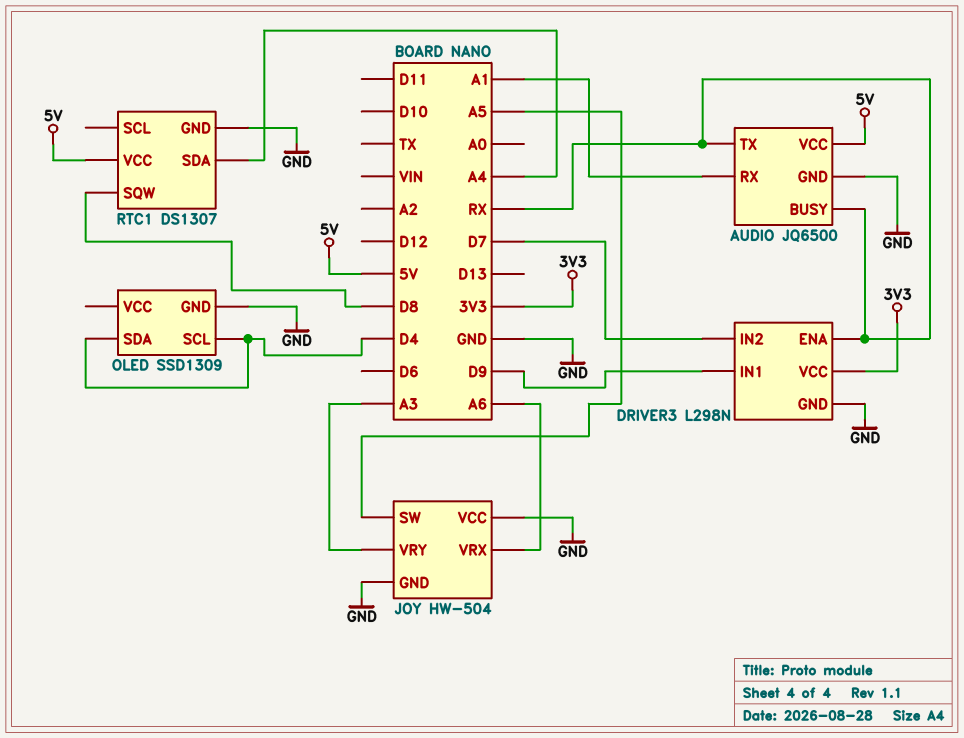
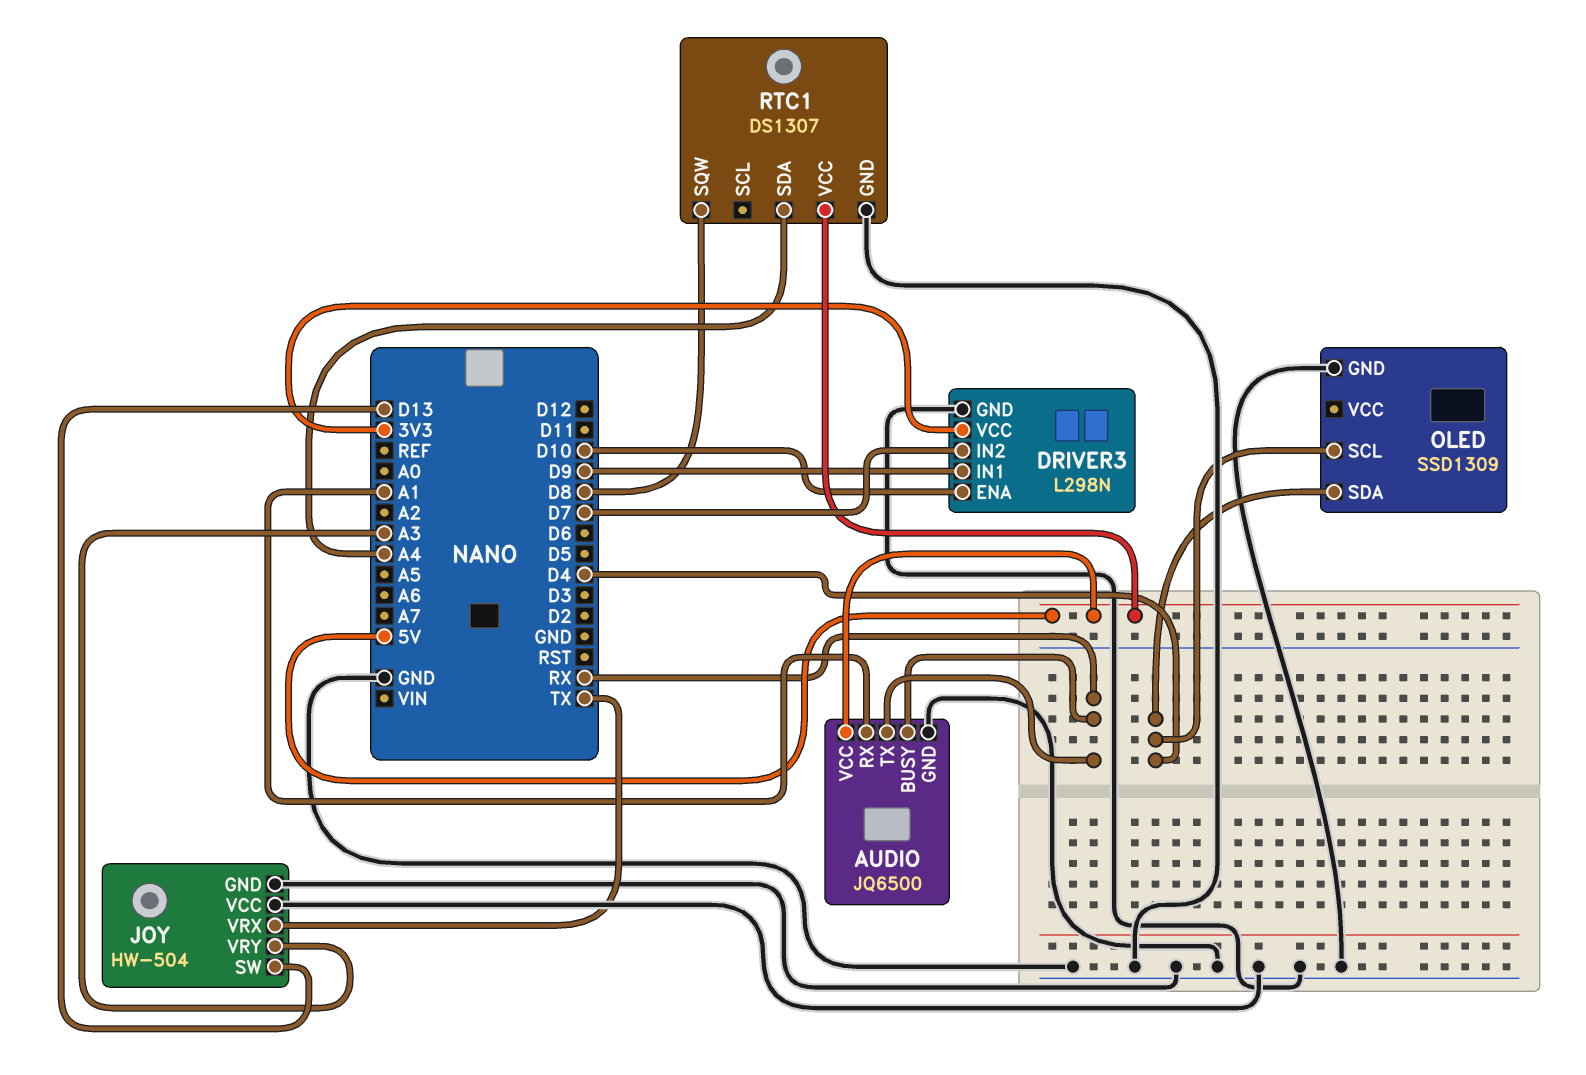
DRIVER3 pin ENA: RX -> D10
JOY pin SW: A5 -> D13
JOY pin VRX: A6 -> TX

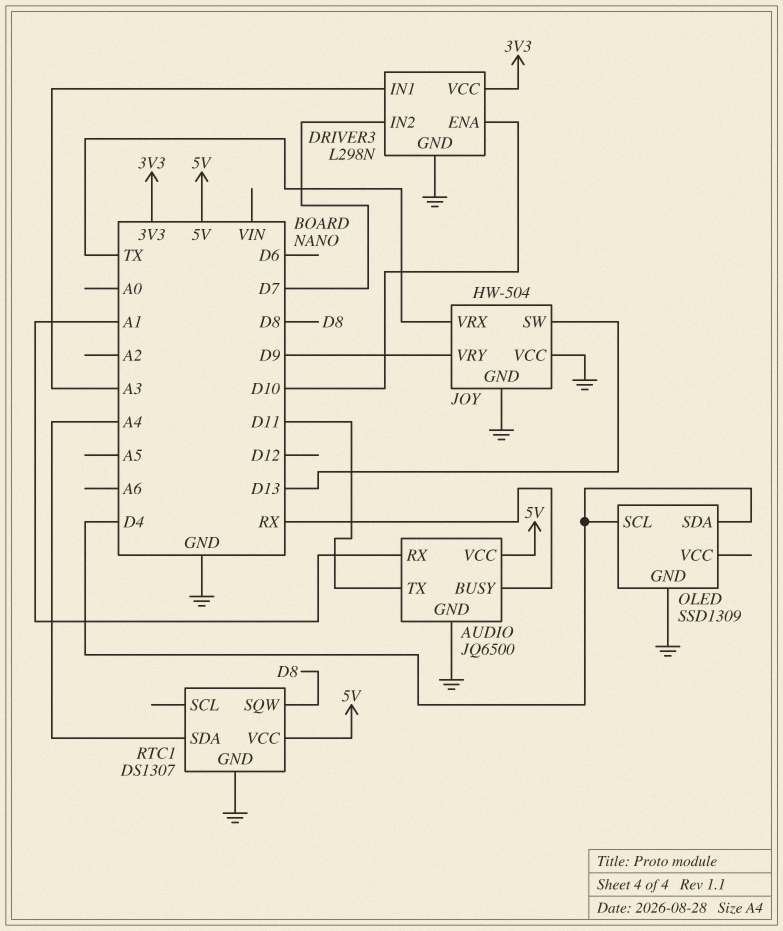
AUDIO pin TX: RX -> D11
DRIVER3 pin IN1: D9 -> A3
JOY pin VRY: A3 -> D9

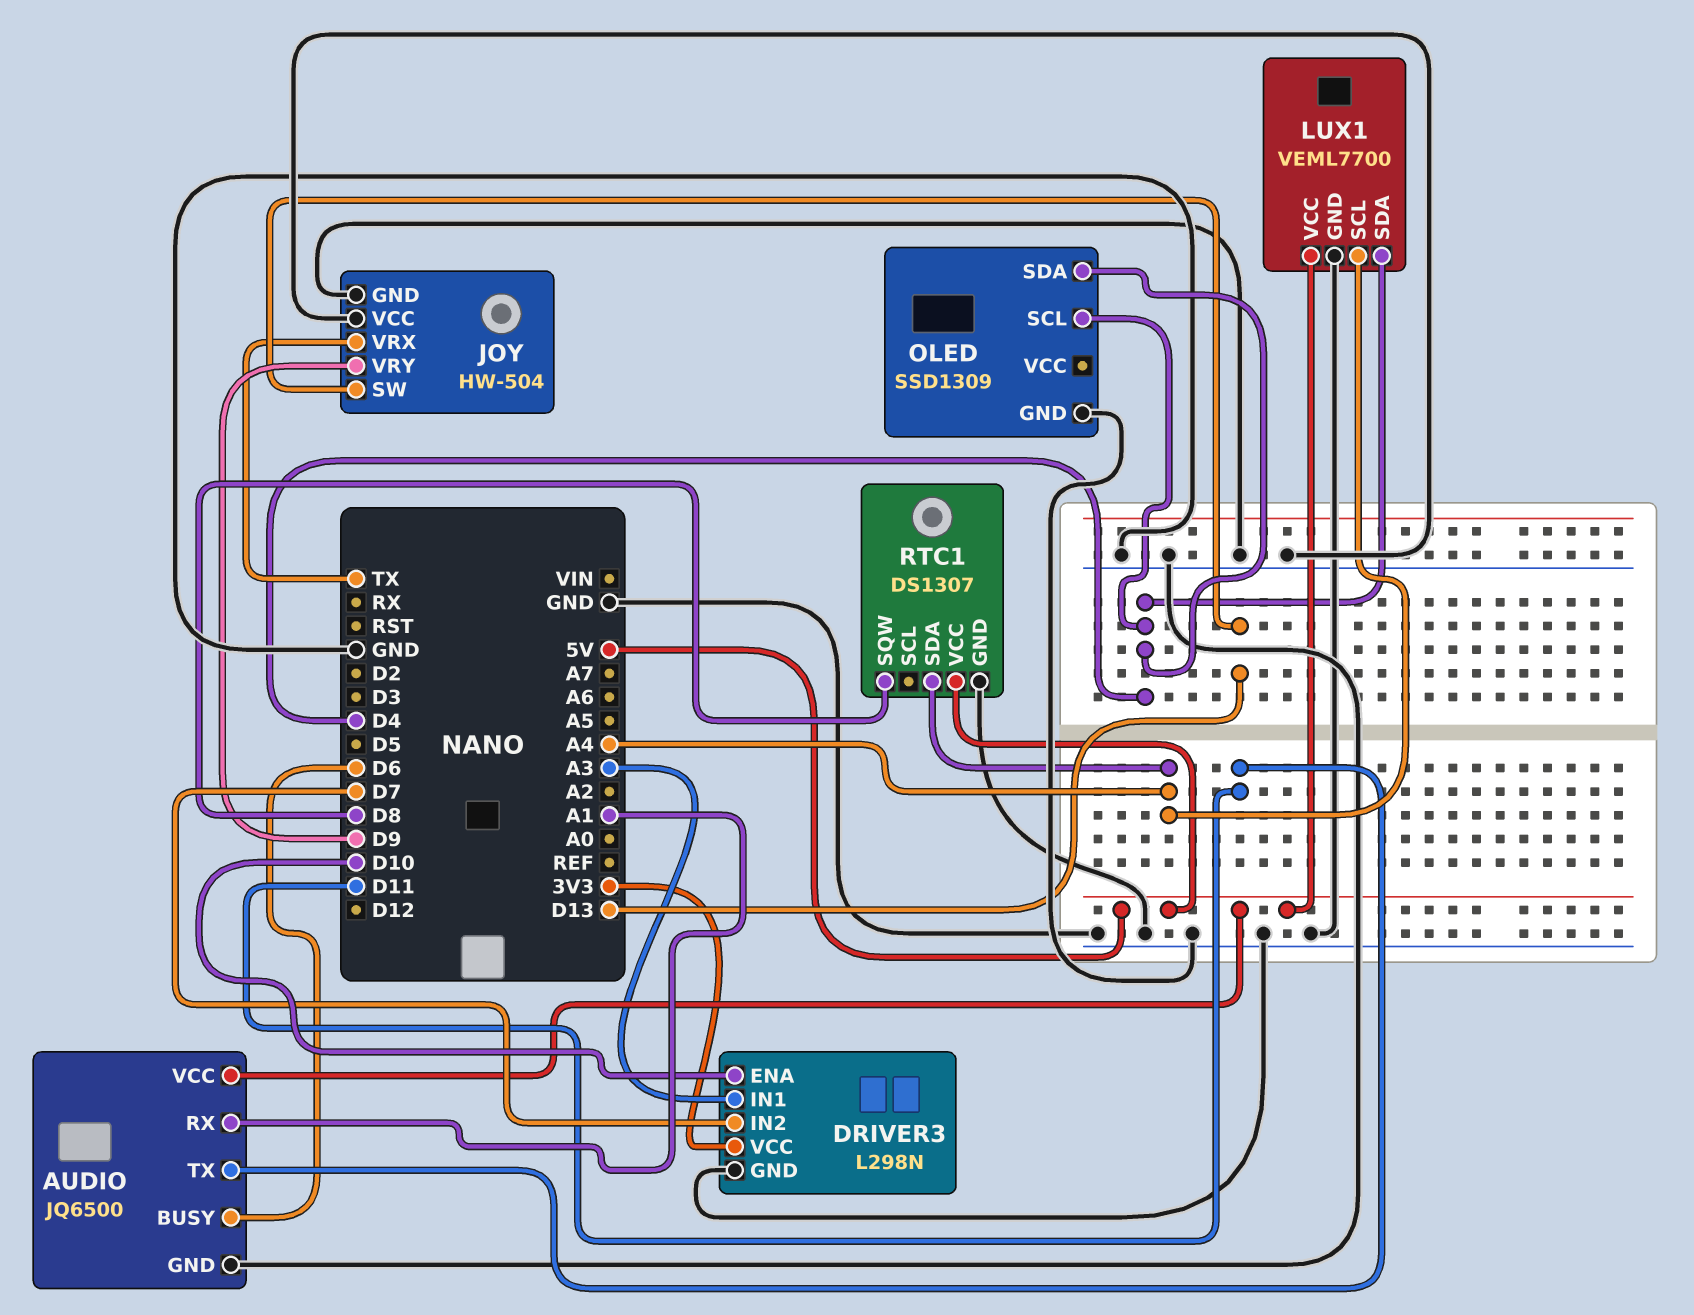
AUDIO pin BUSY: RX -> D6
LUX1: none -> VEML7700
LUX1 pin GND: none -> GND
LUX1 pin SCL: none -> A4
LUX1 pin SDA: none -> D4
LUX1 pin VCC: none -> 5V

